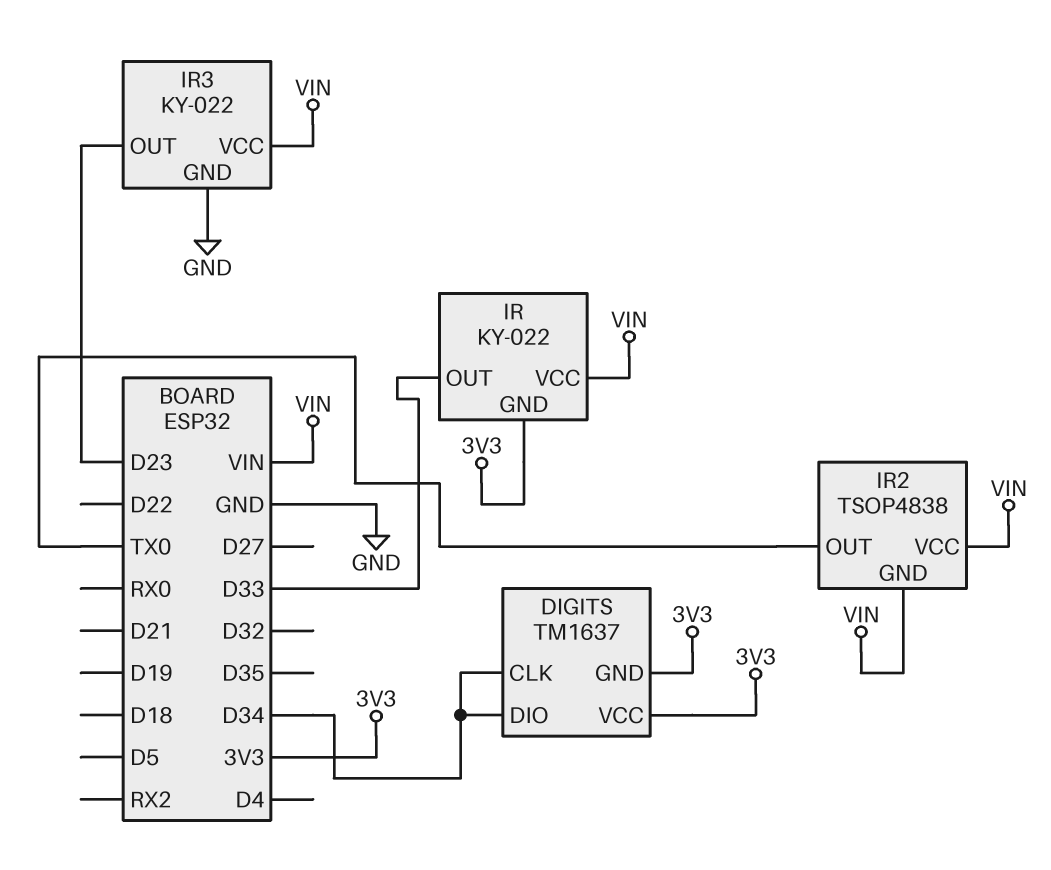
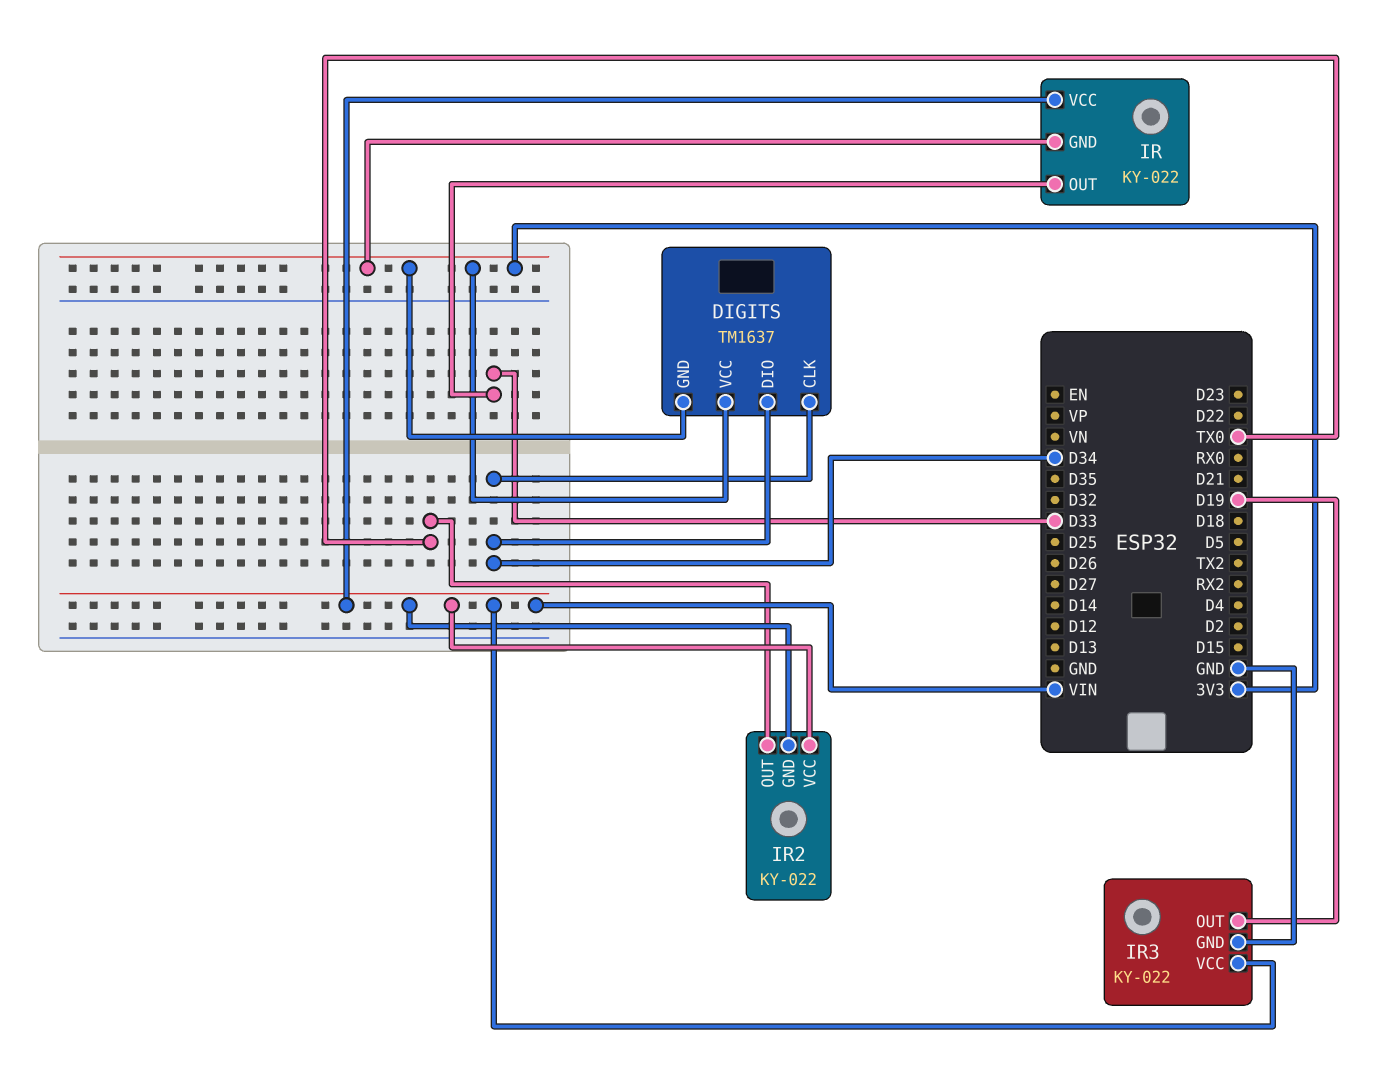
IR2: TSOP4838 -> KY-022
IR3 pin OUT: D23 -> D19

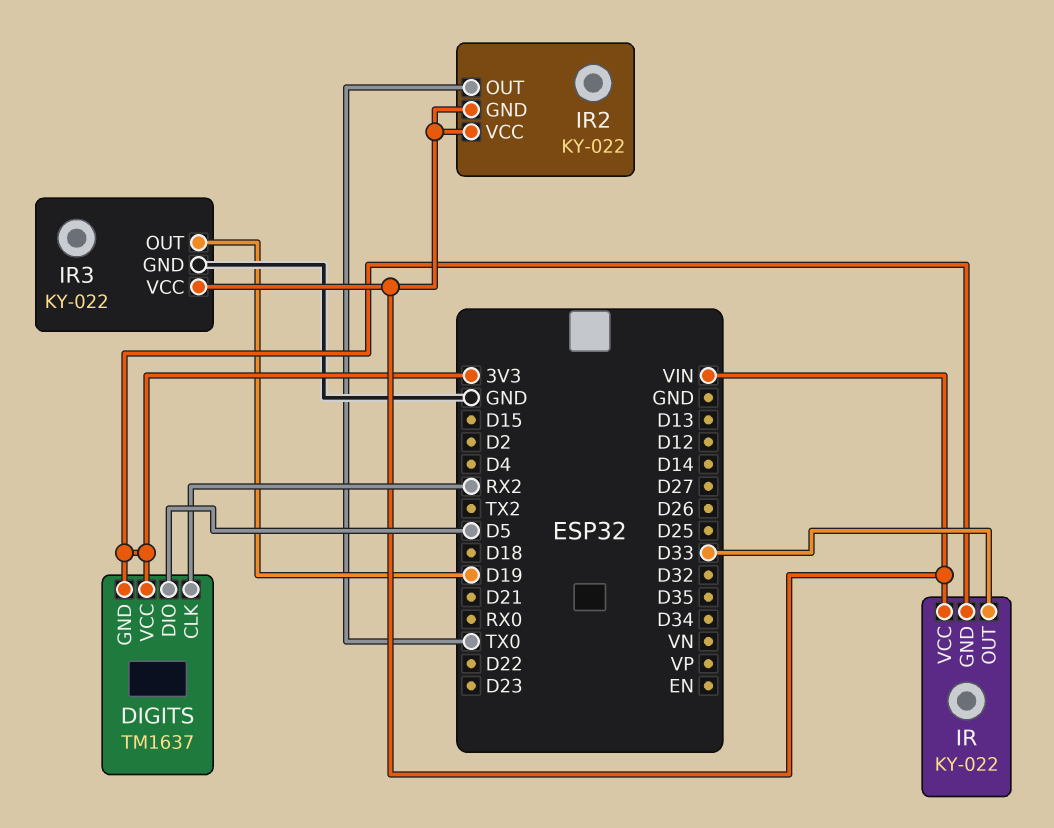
DIGITS pin CLK: D34 -> RX2
DIGITS pin DIO: D34 -> D5

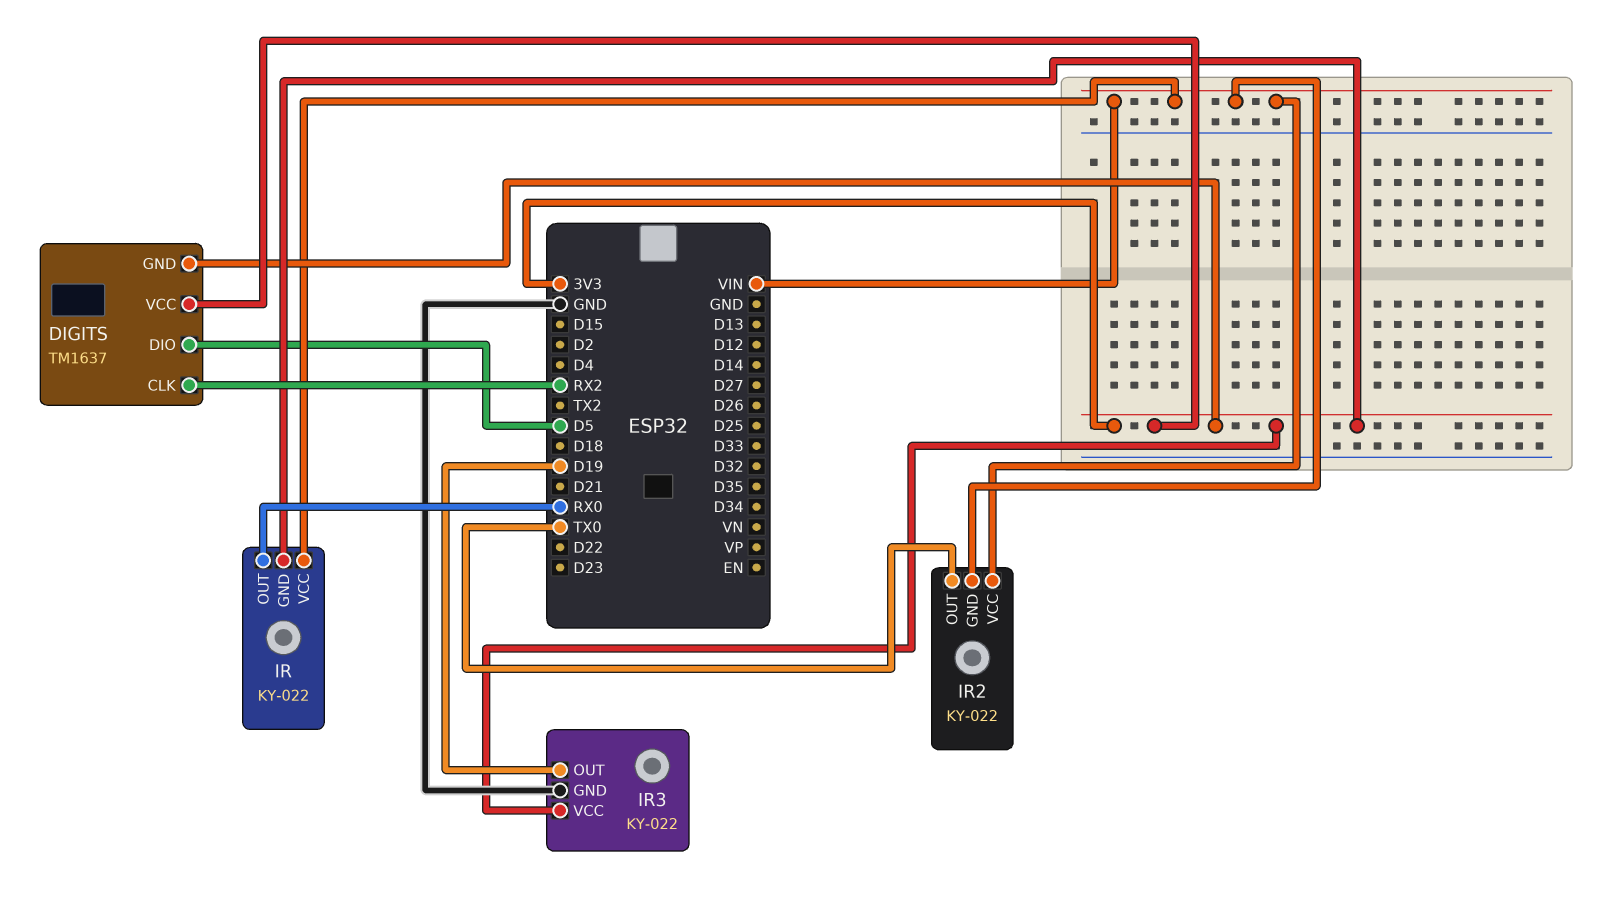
IR pin OUT: D33 -> RX0
IR3 pin VCC: VIN -> 3V3

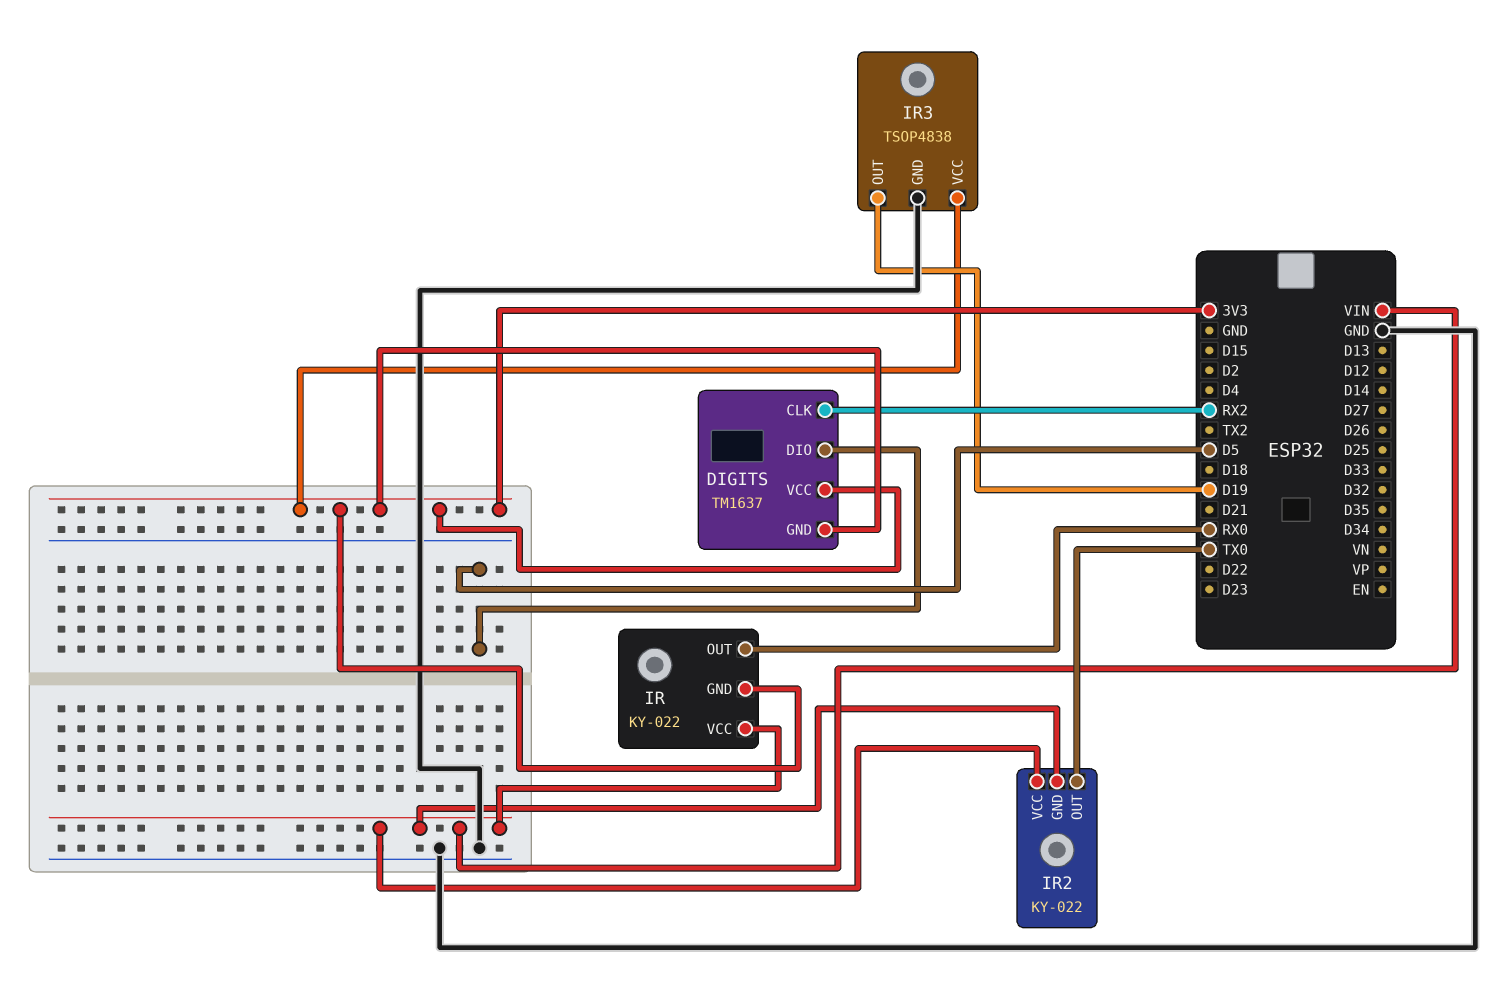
IR3: KY-022 -> TSOP4838

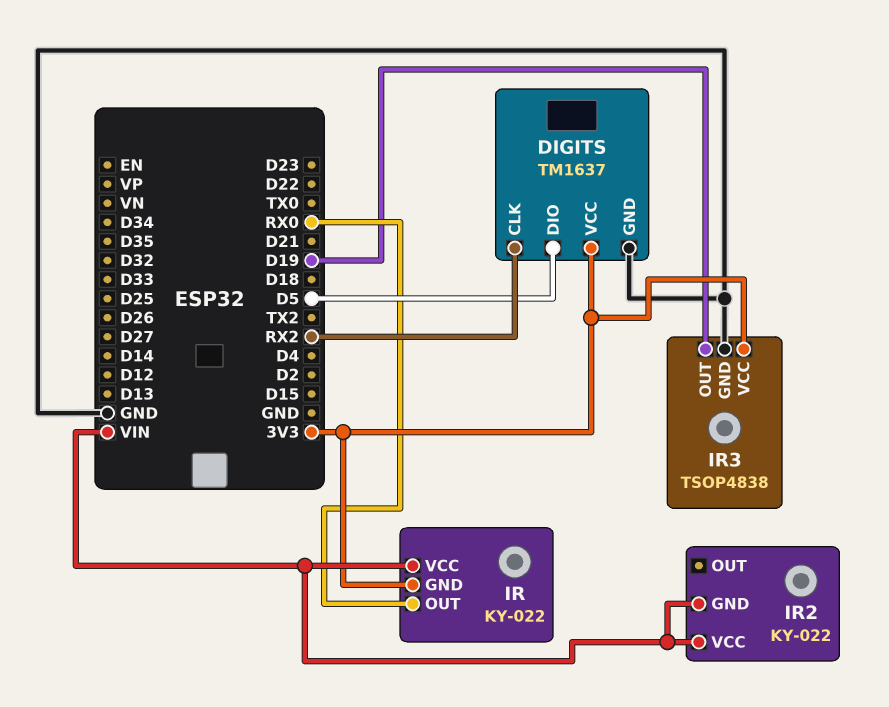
DIGITS pin GND: 3V3 -> GND
IR2 pin OUT: TX0 -> none

